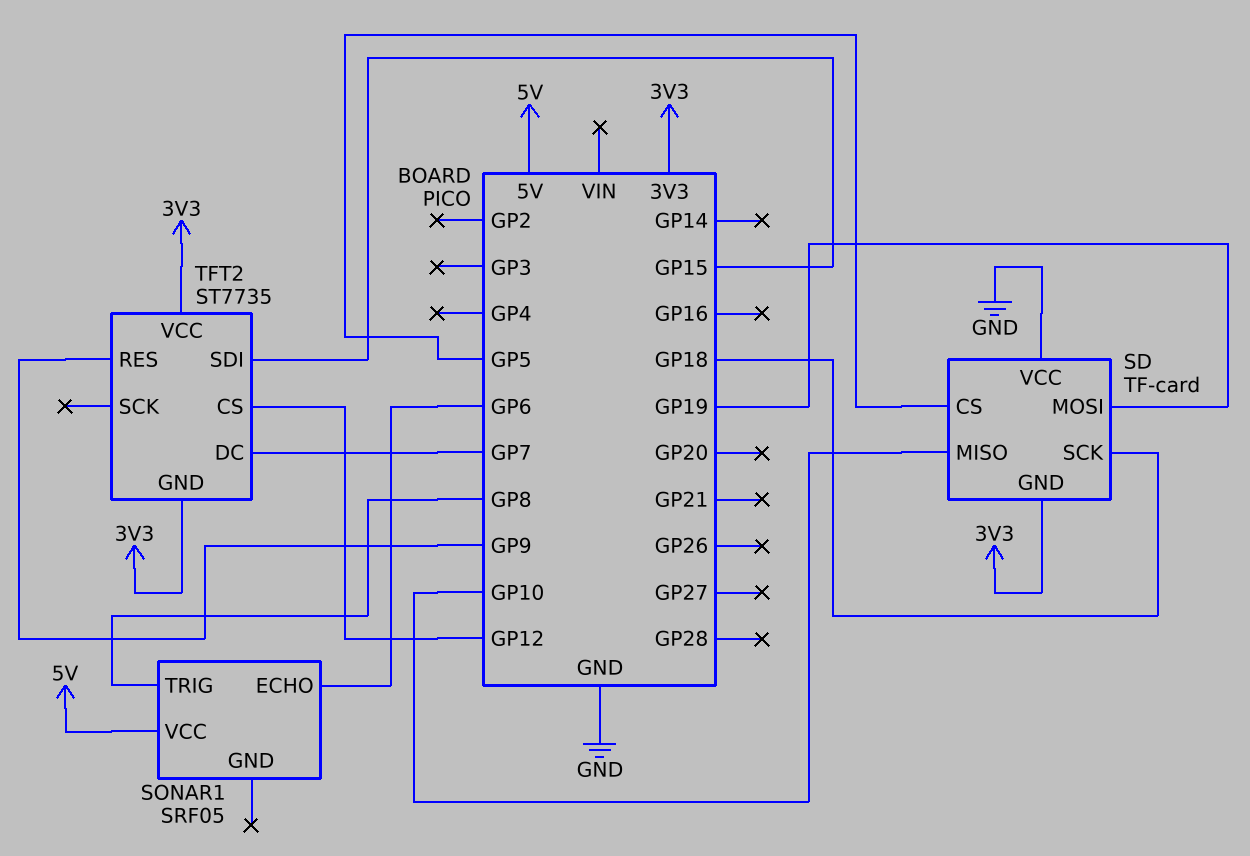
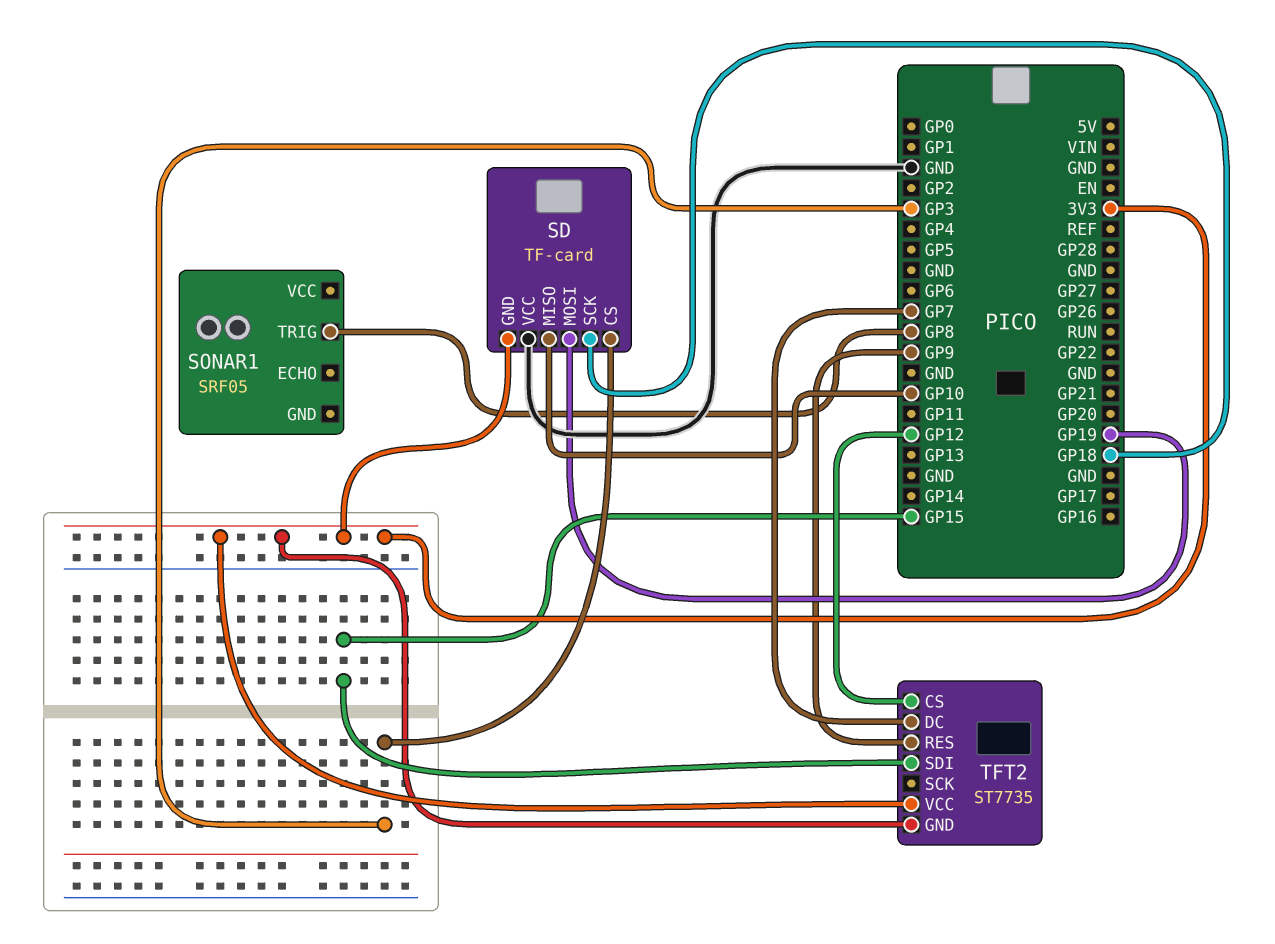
SD pin CS: GP5 -> GP3
SONAR1 pin ECHO: GP6 -> none
SONAR1 pin VCC: 5V -> none

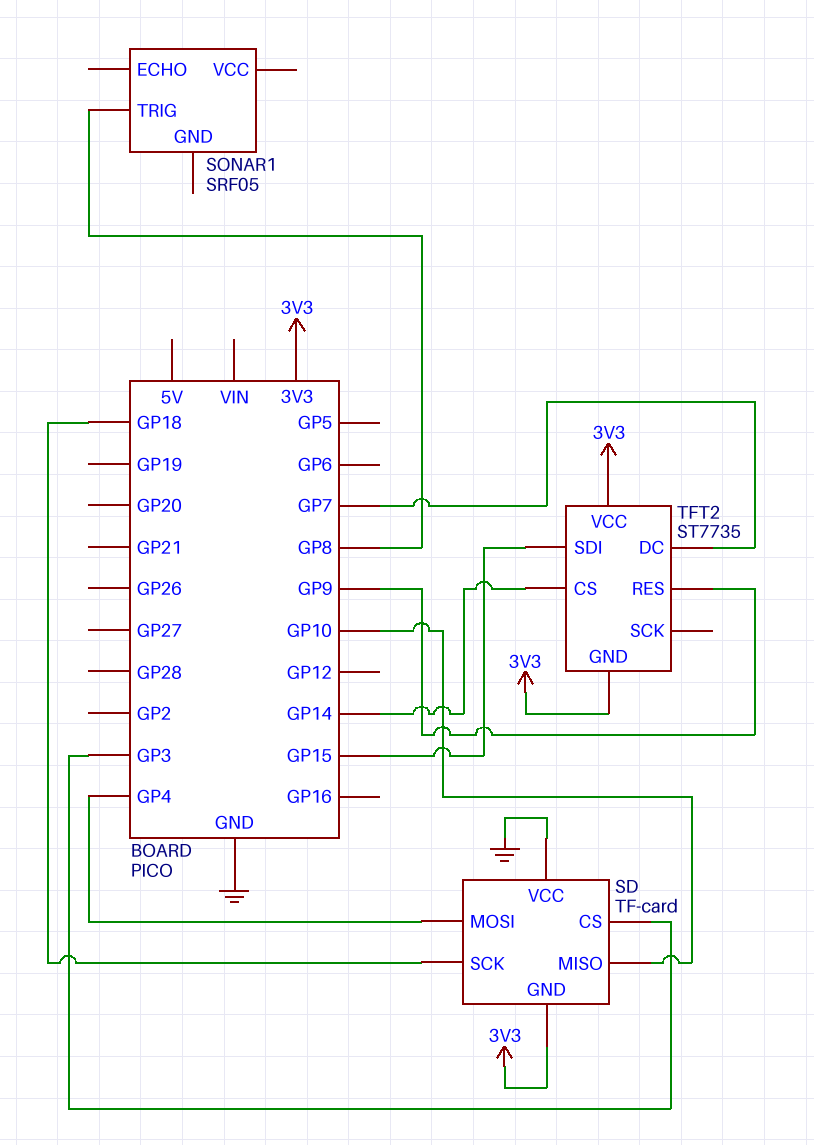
SD pin MOSI: GP19 -> GP4
TFT2 pin CS: GP12 -> GP14

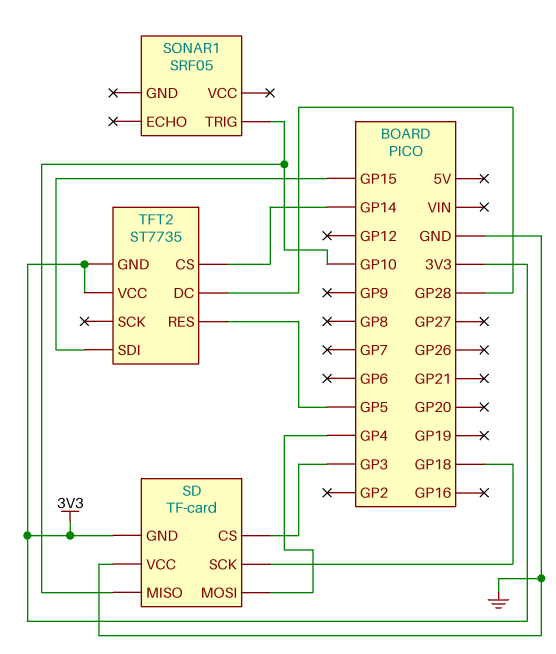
SONAR1 pin TRIG: GP8 -> GP10
TFT2 pin DC: GP7 -> GP28
TFT2 pin RES: GP9 -> GP5

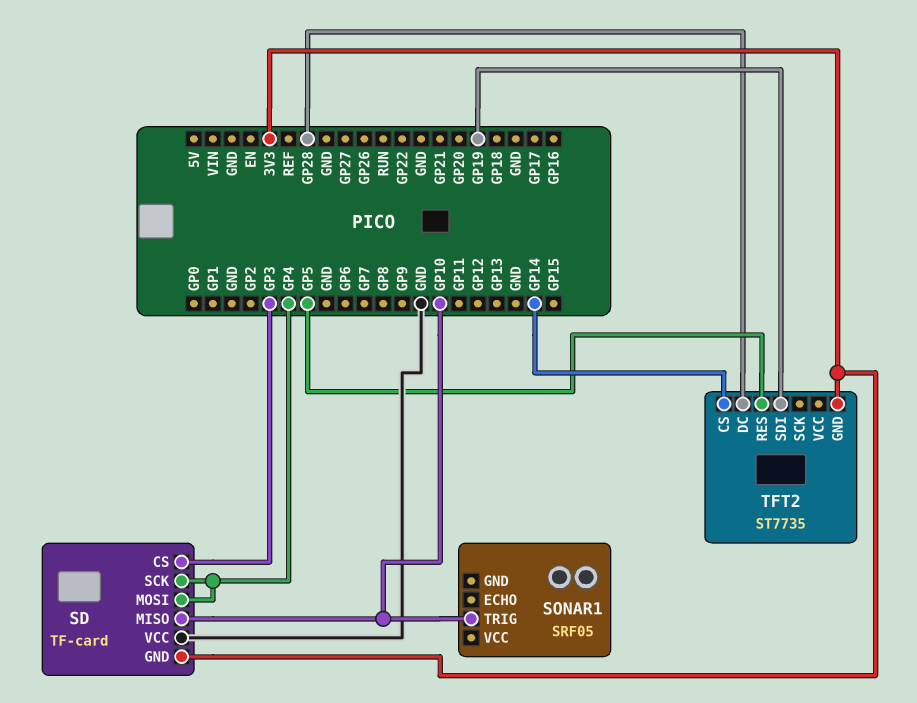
SD pin SCK: GP18 -> GP4
TFT2 pin SDI: GP15 -> GP19
TFT2 pin VCC: 3V3 -> none

